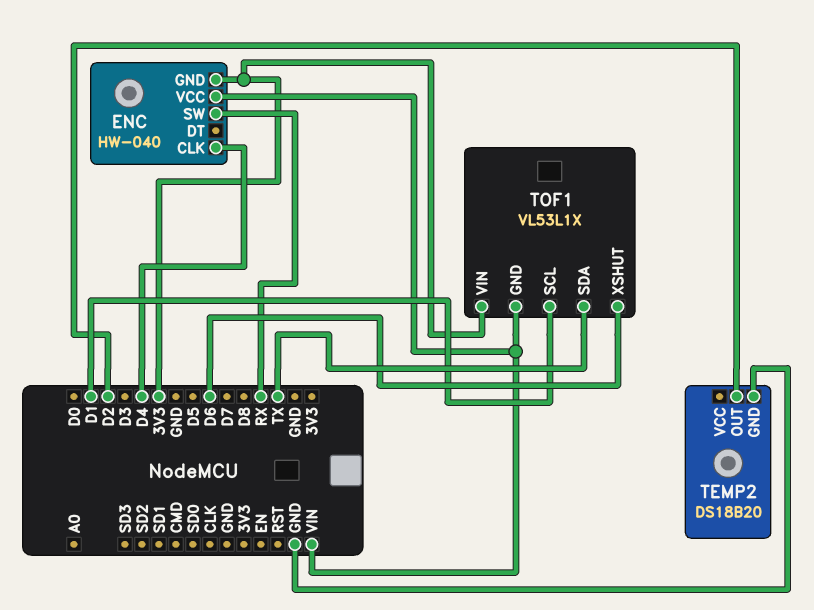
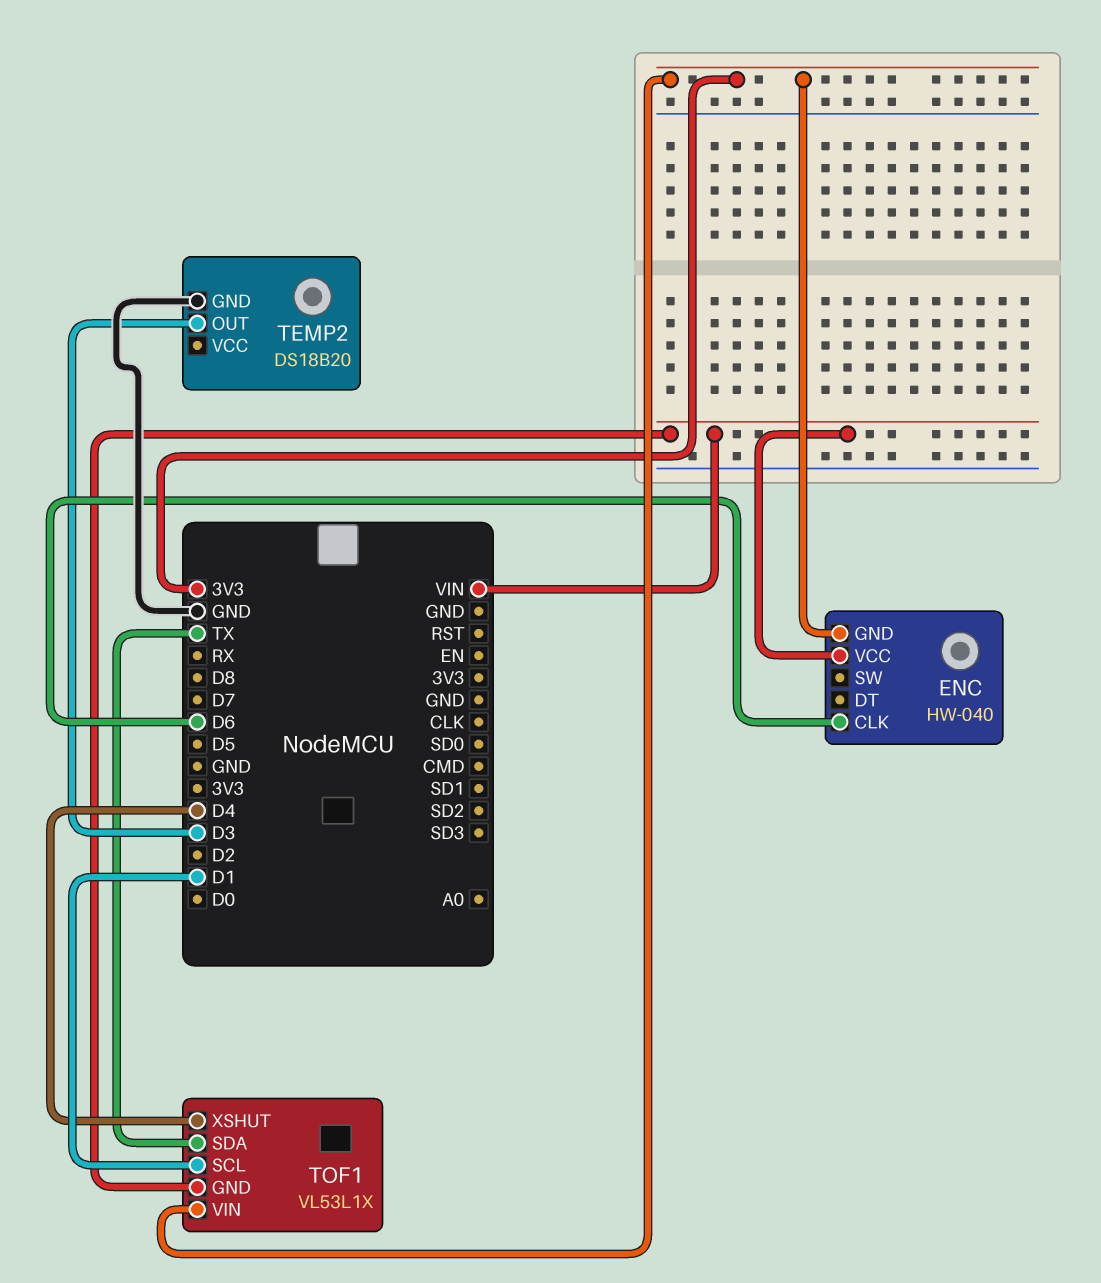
ENC pin CLK: D4 -> D6
ENC pin SW: RX -> none
TEMP2 pin OUT: D2 -> D3
TOF1 pin XSHUT: D6 -> D4

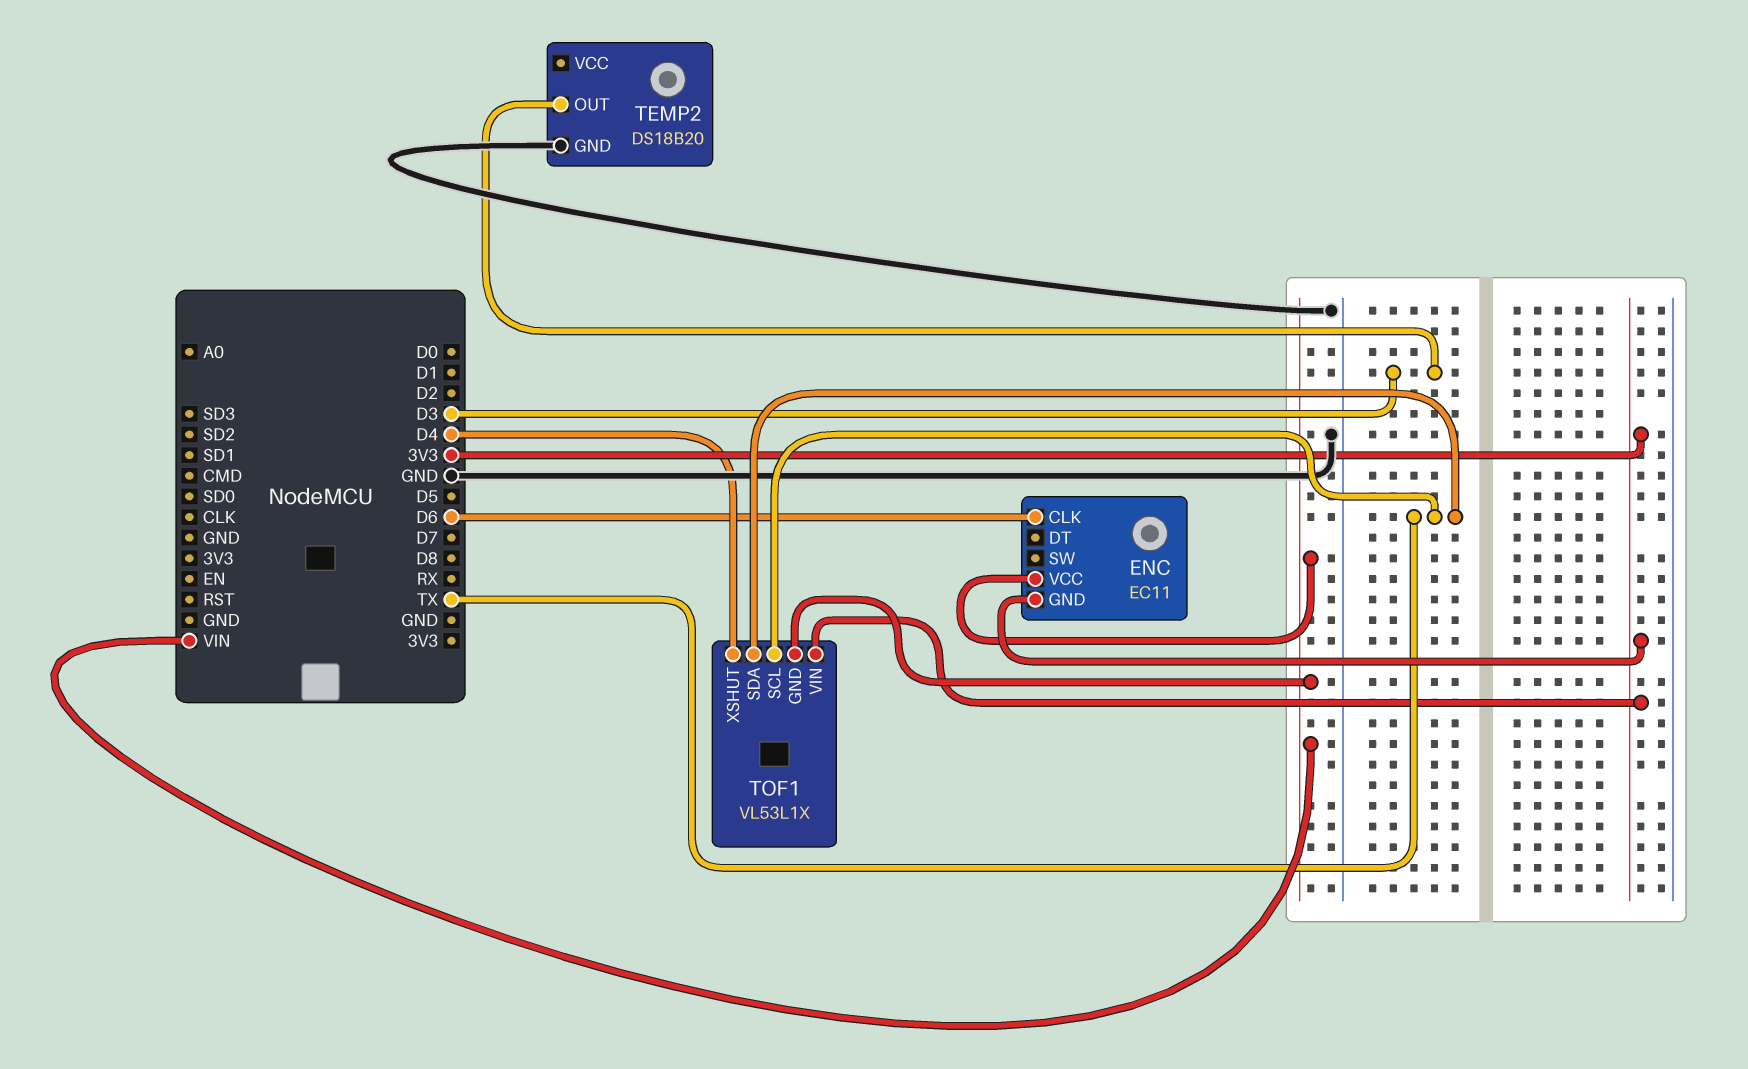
ENC: HW-040 -> EC11
TOF1 pin SCL: D1 -> TX

